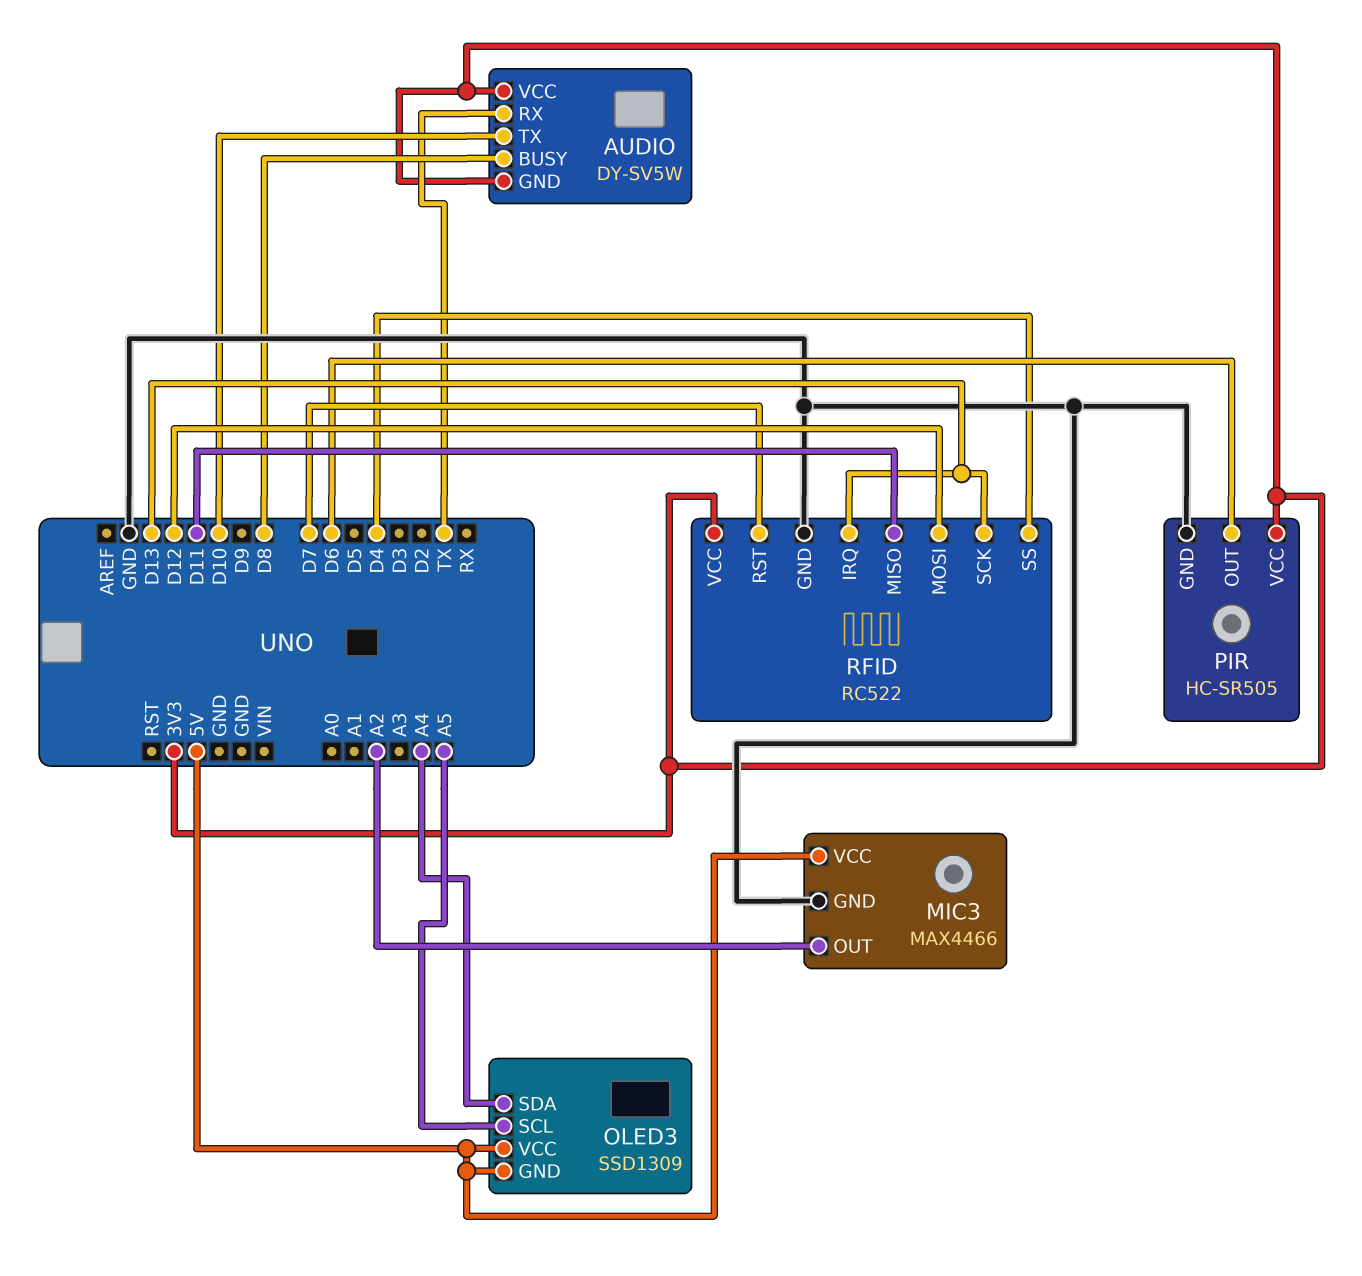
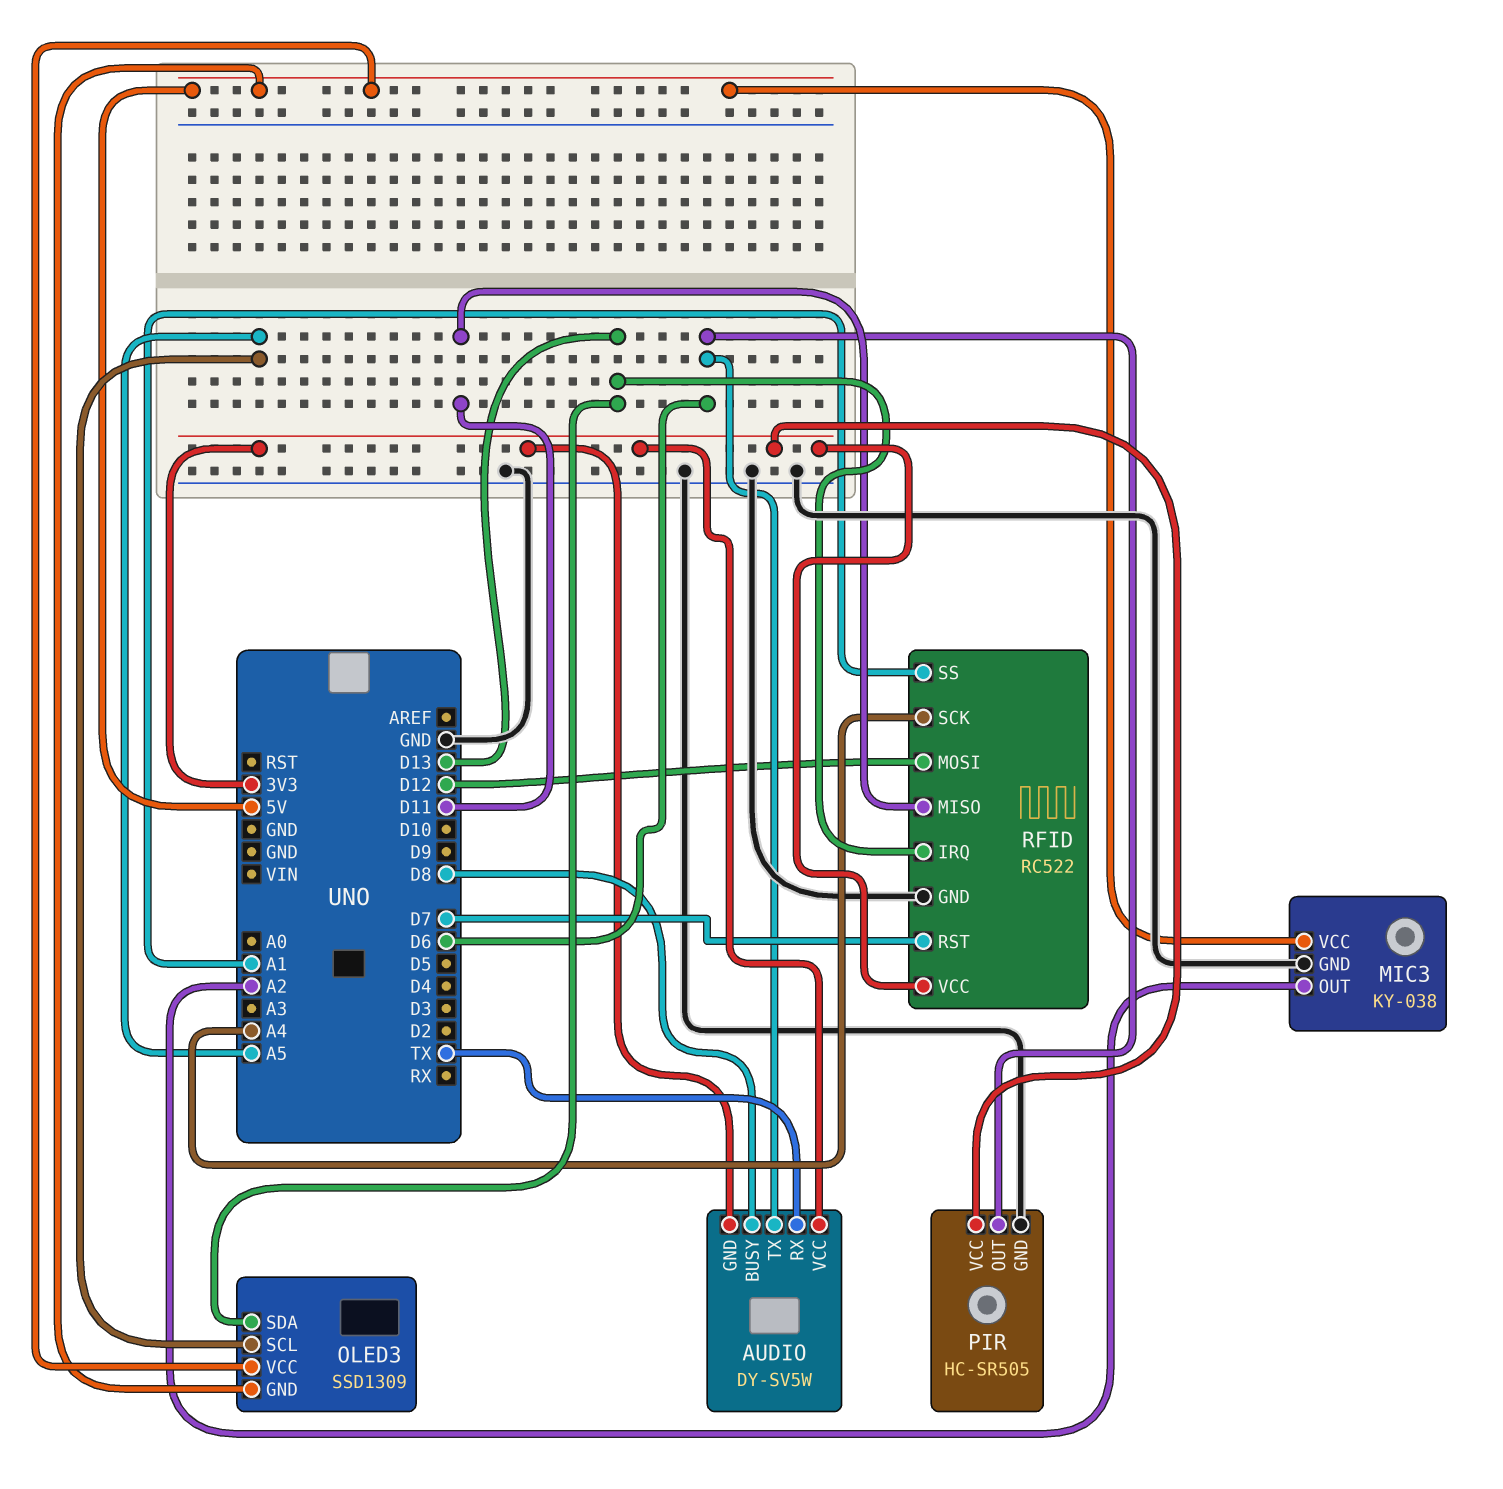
AUDIO pin TX: D10 -> D6
MIC3: MAX4466 -> KY-038
OLED3 pin SDA: A4 -> D13
RFID pin SCK: D13 -> A4
RFID pin SS: D4 -> A1

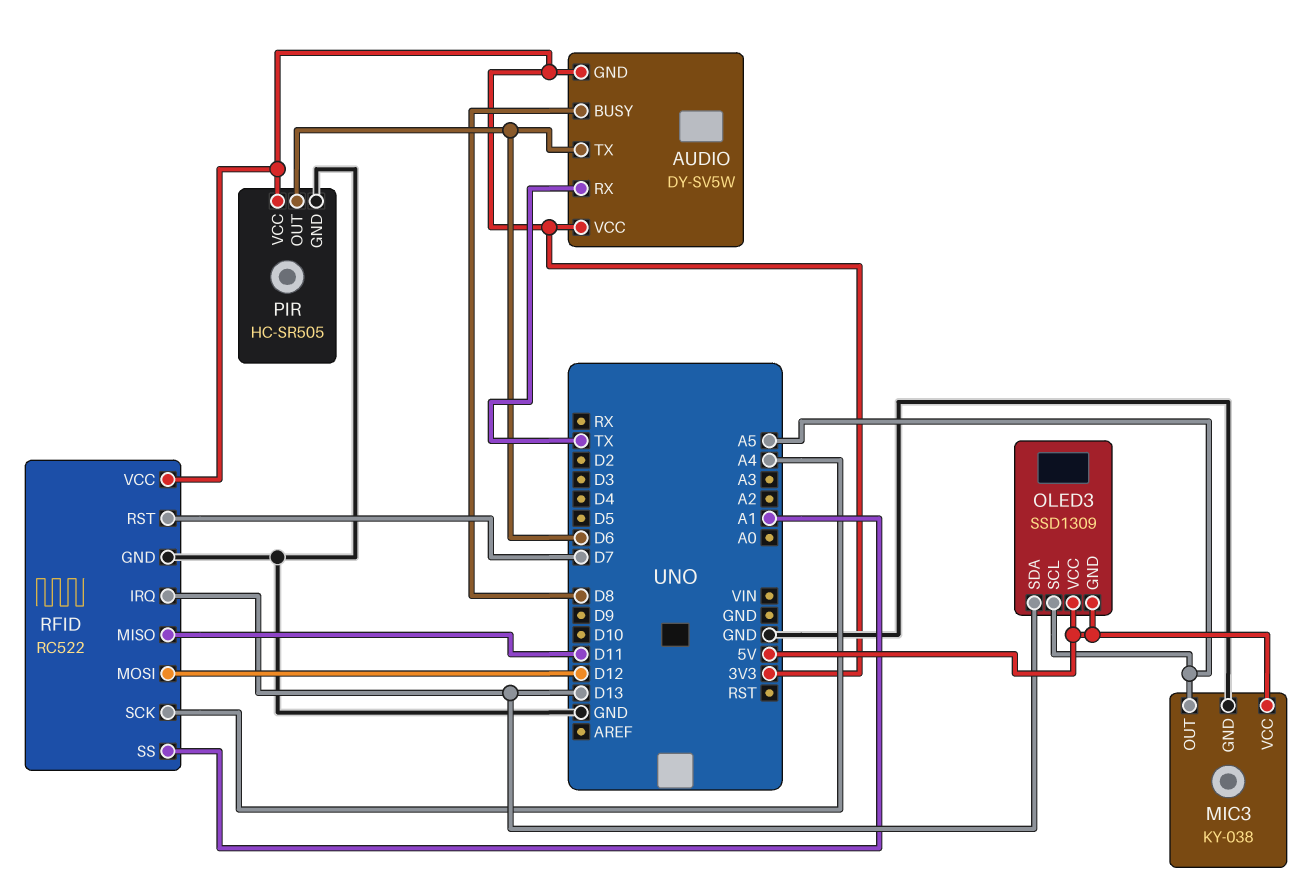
MIC3 pin OUT: A2 -> A5

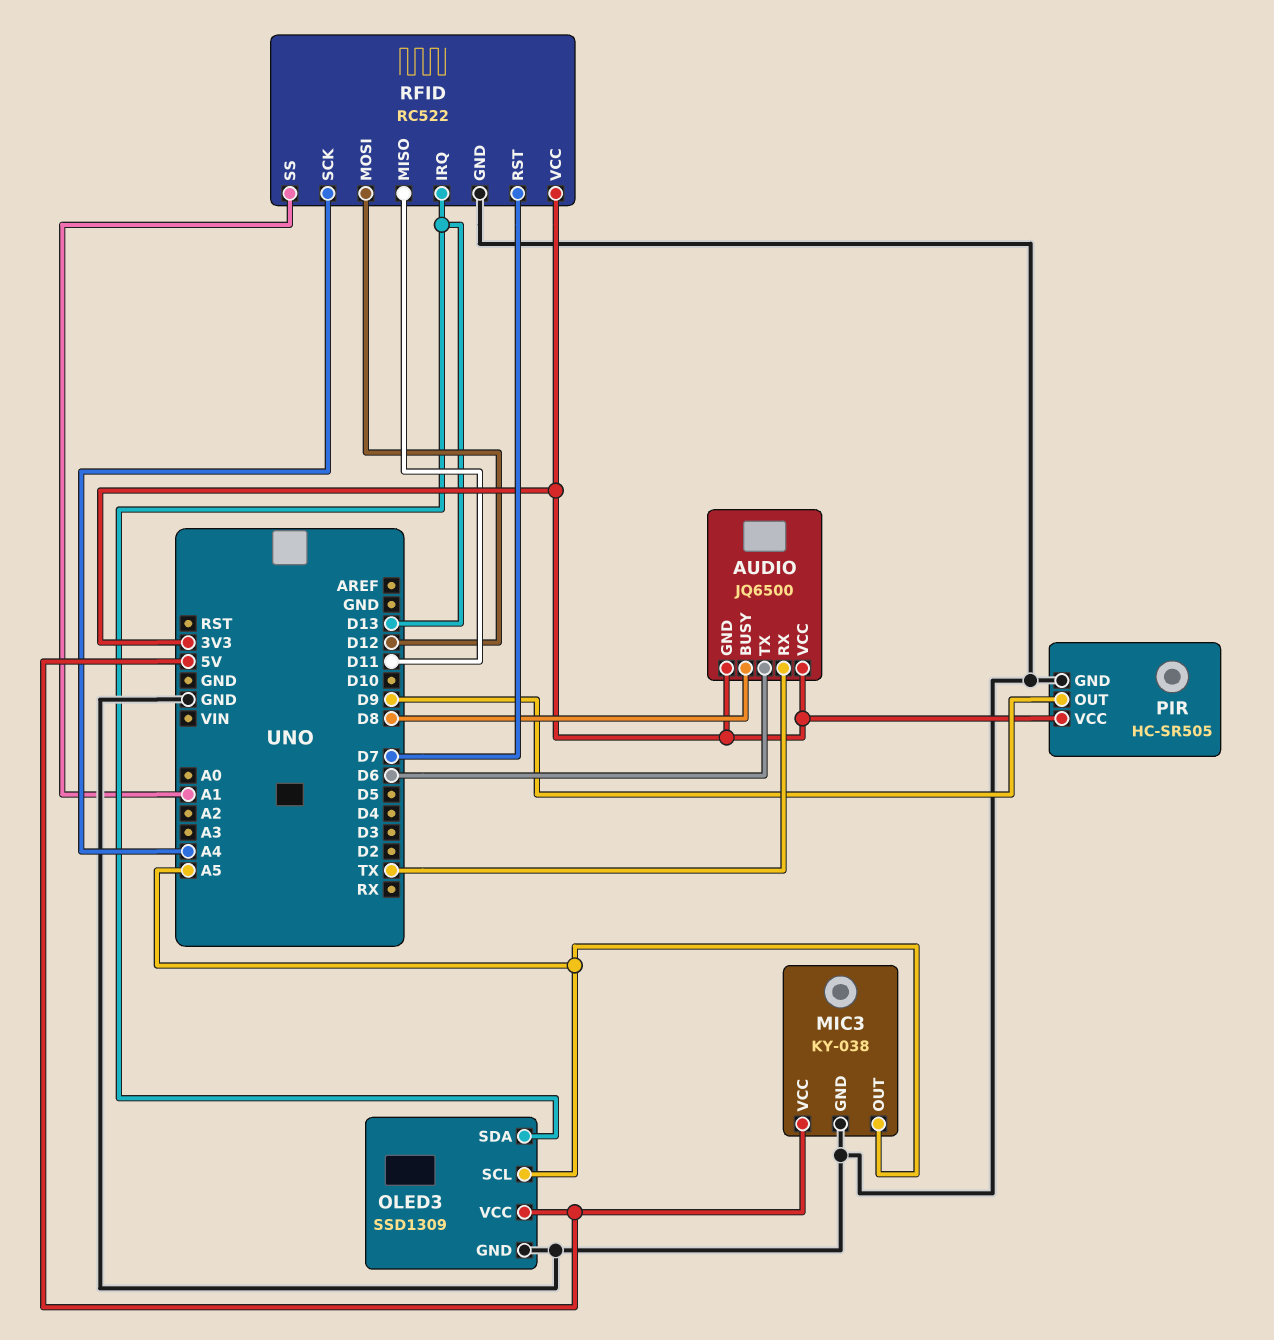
AUDIO: DY-SV5W -> JQ6500
OLED3 pin GND: 5V -> GND
PIR pin OUT: D6 -> D9

